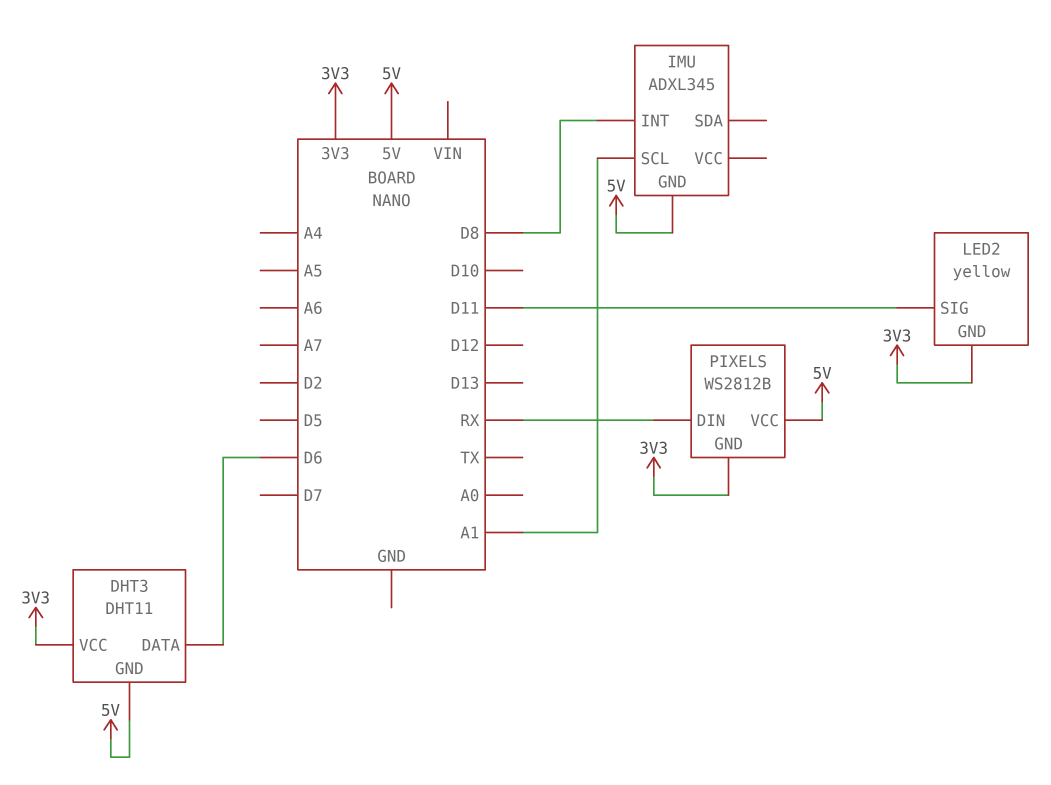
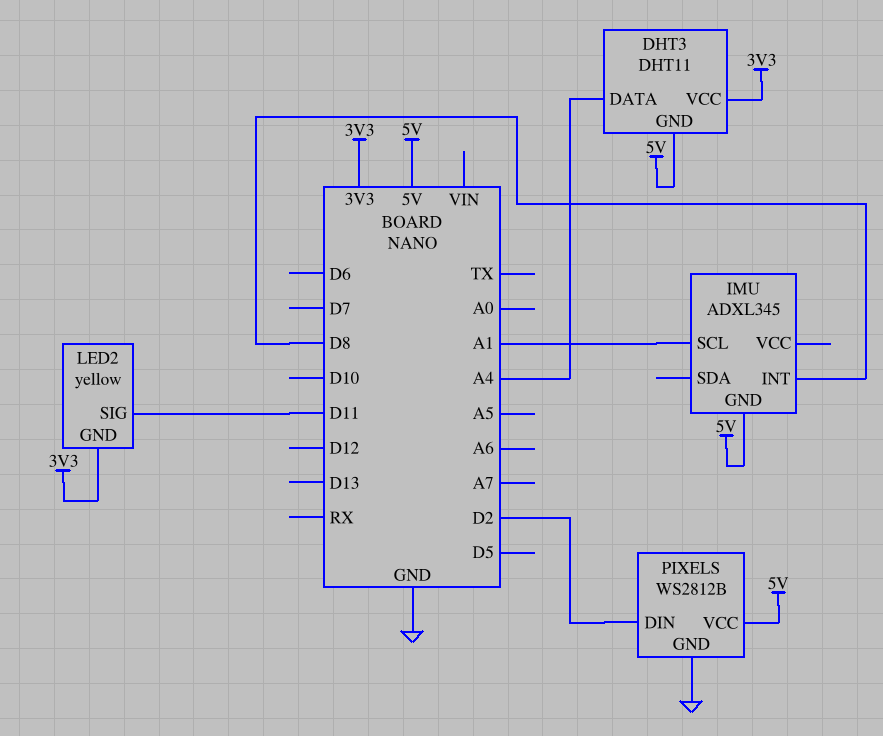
DHT3 pin DATA: D6 -> A4
PIXELS pin DIN: RX -> D2
PIXELS pin GND: 3V3 -> GND

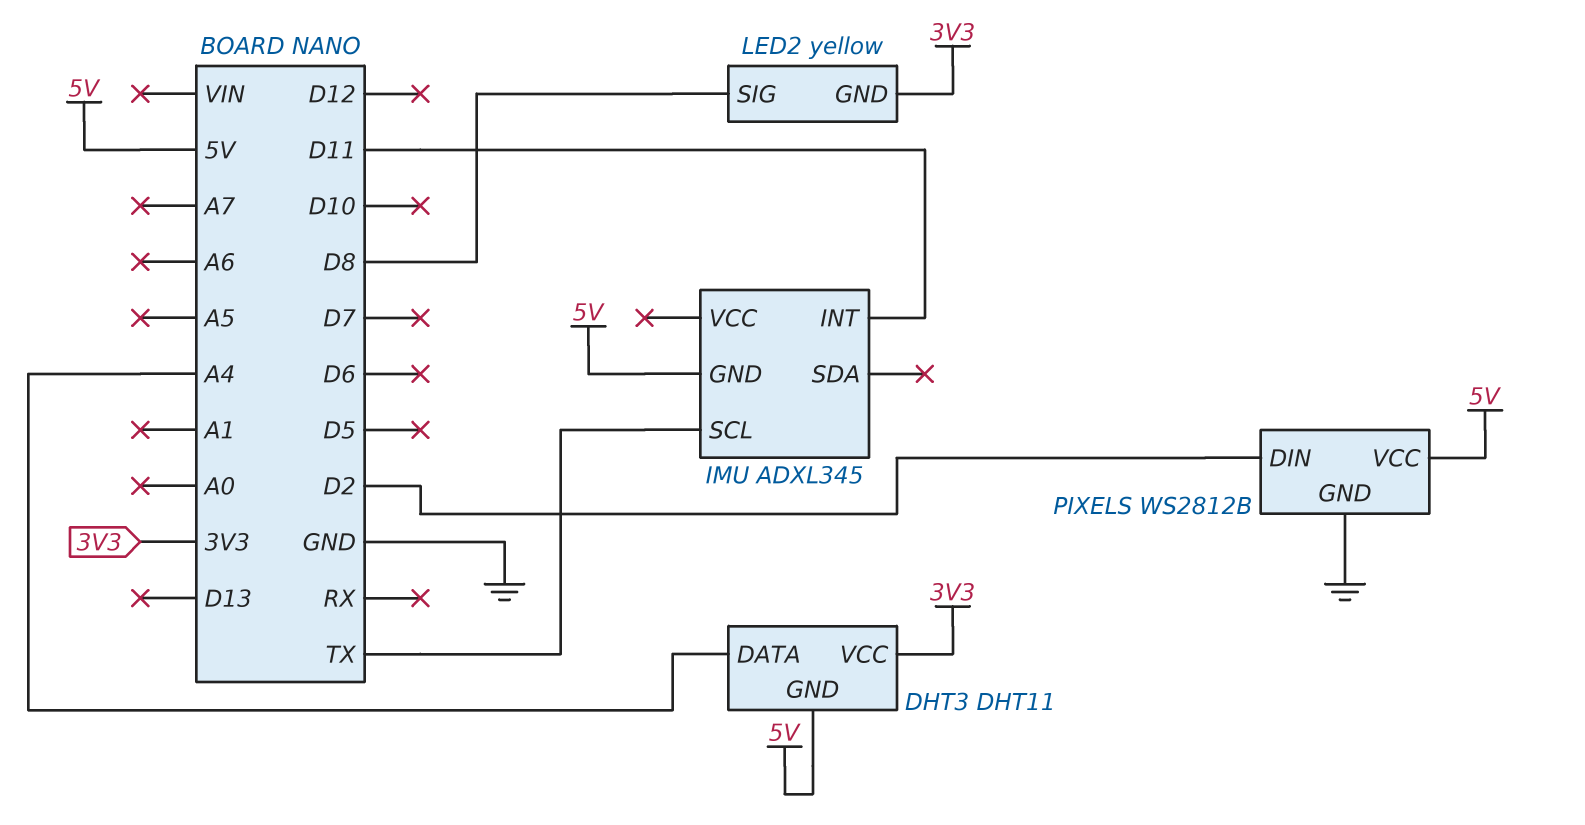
IMU pin INT: D8 -> D11
IMU pin SCL: A1 -> TX
LED2 pin SIG: D11 -> D8

